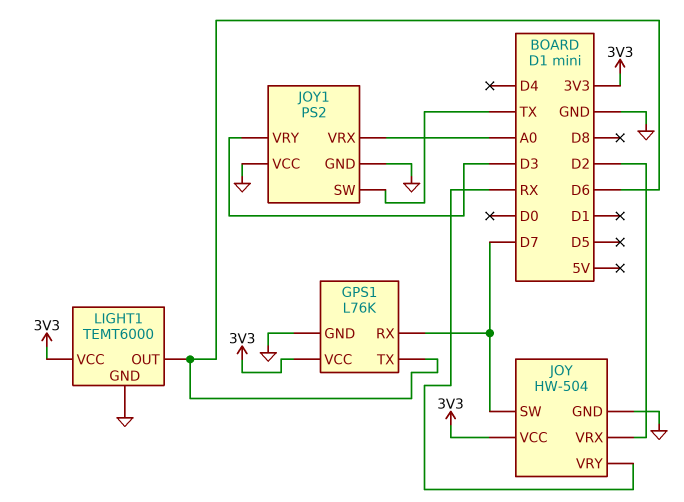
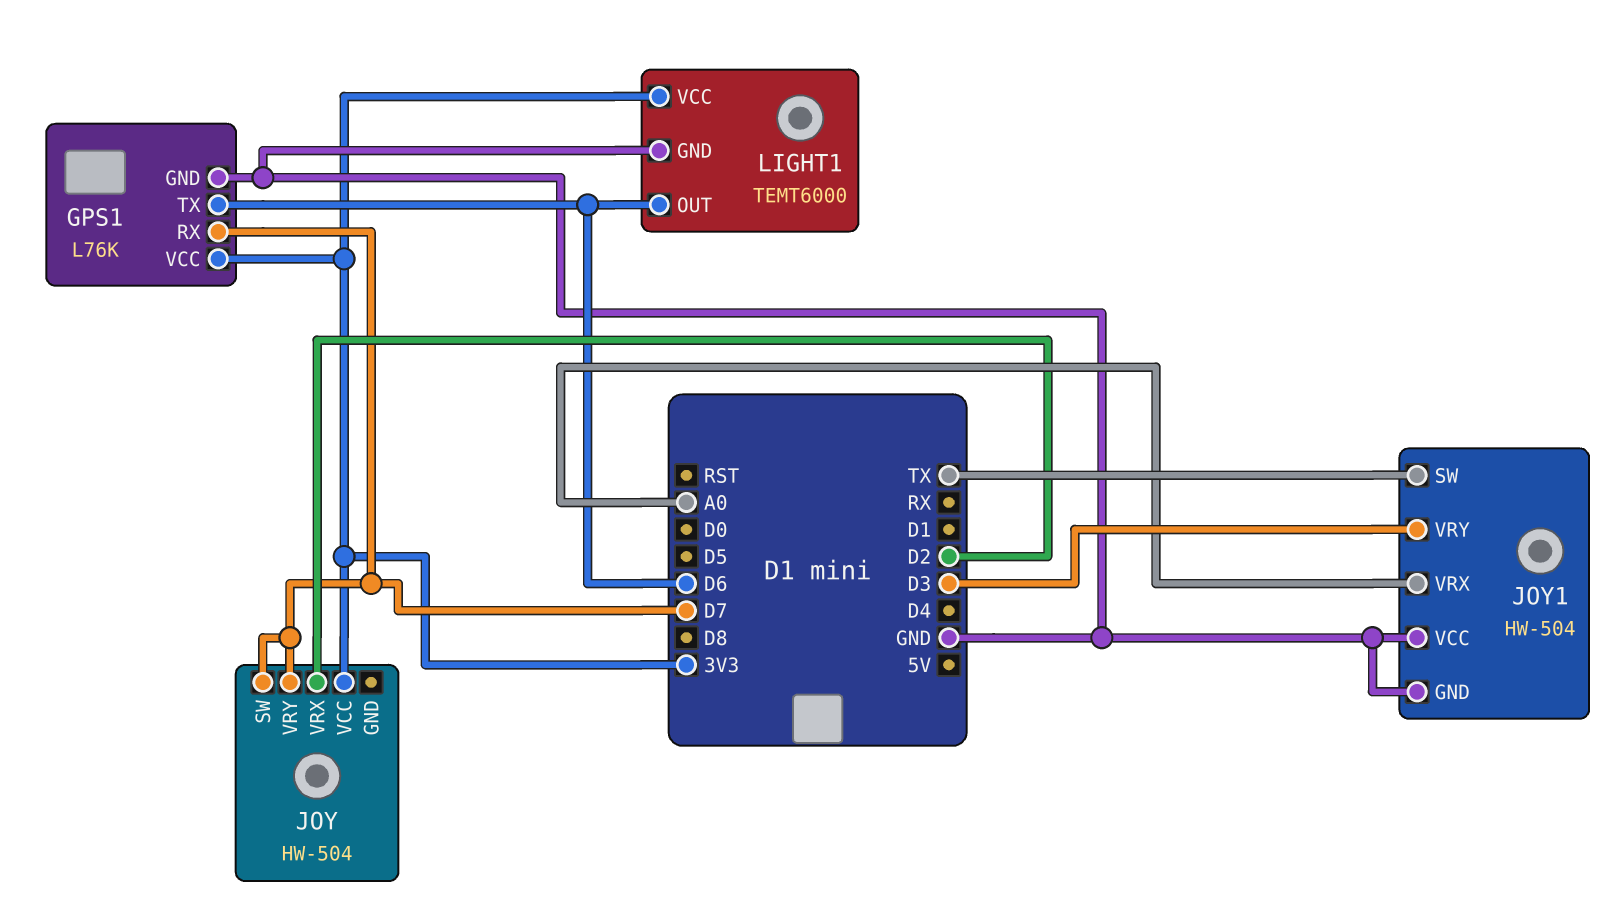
JOY pin GND: GND -> none
JOY pin VRY: RX -> D7
JOY1: PS2 -> HW-504

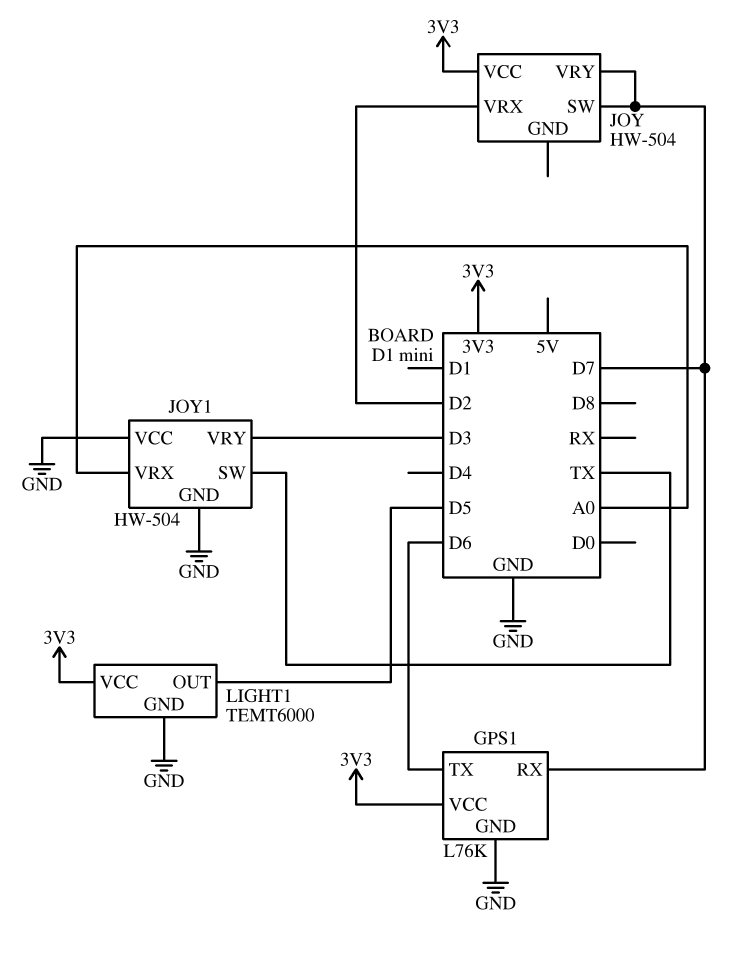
LIGHT1 pin OUT: D6 -> D5

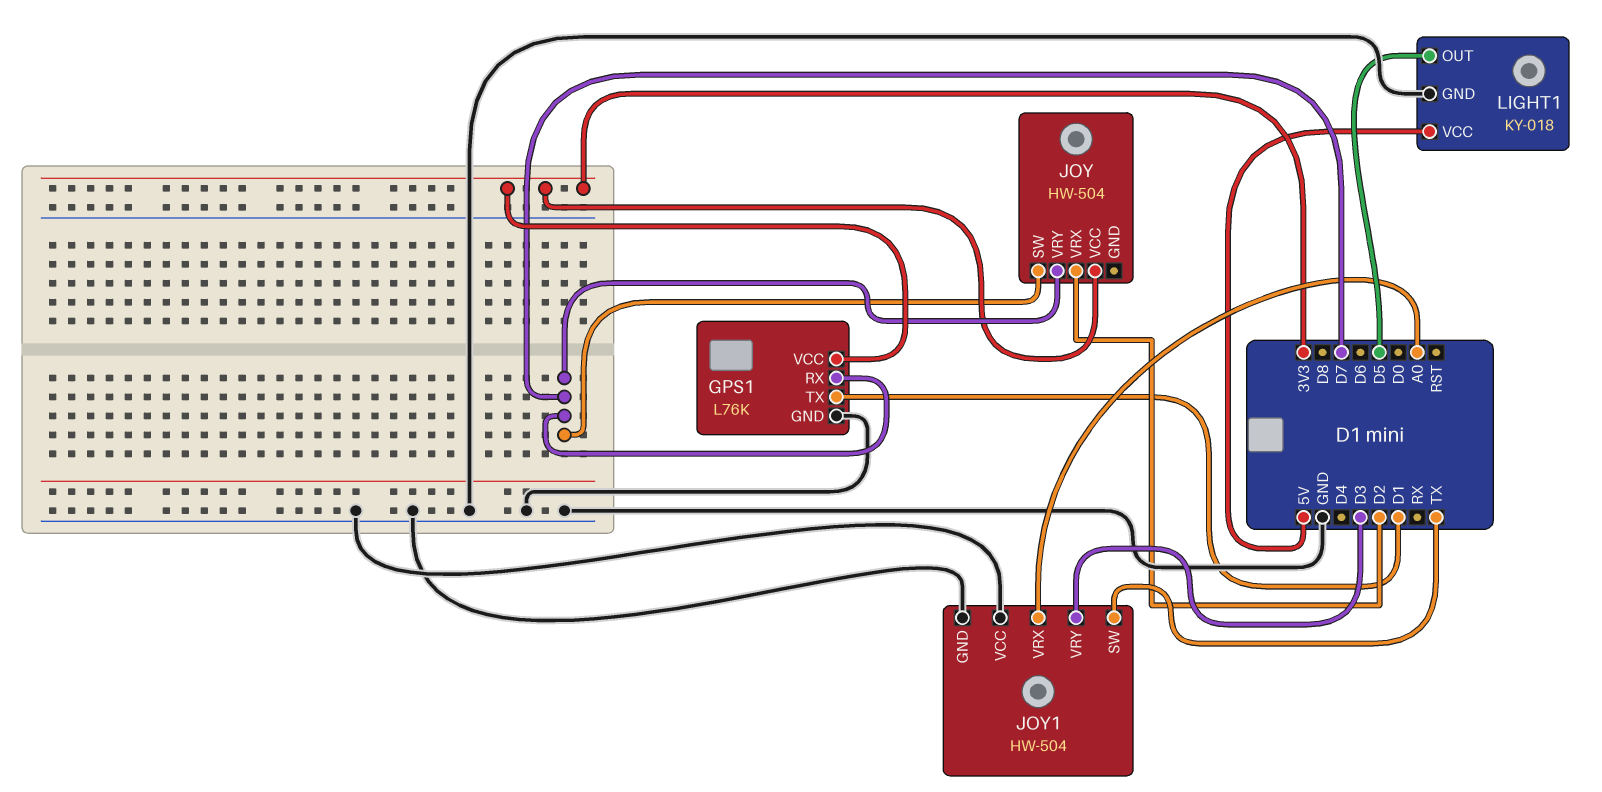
GPS1 pin TX: D6 -> D1
LIGHT1: TEMT6000 -> KY-018
LIGHT1 pin VCC: 3V3 -> 5V

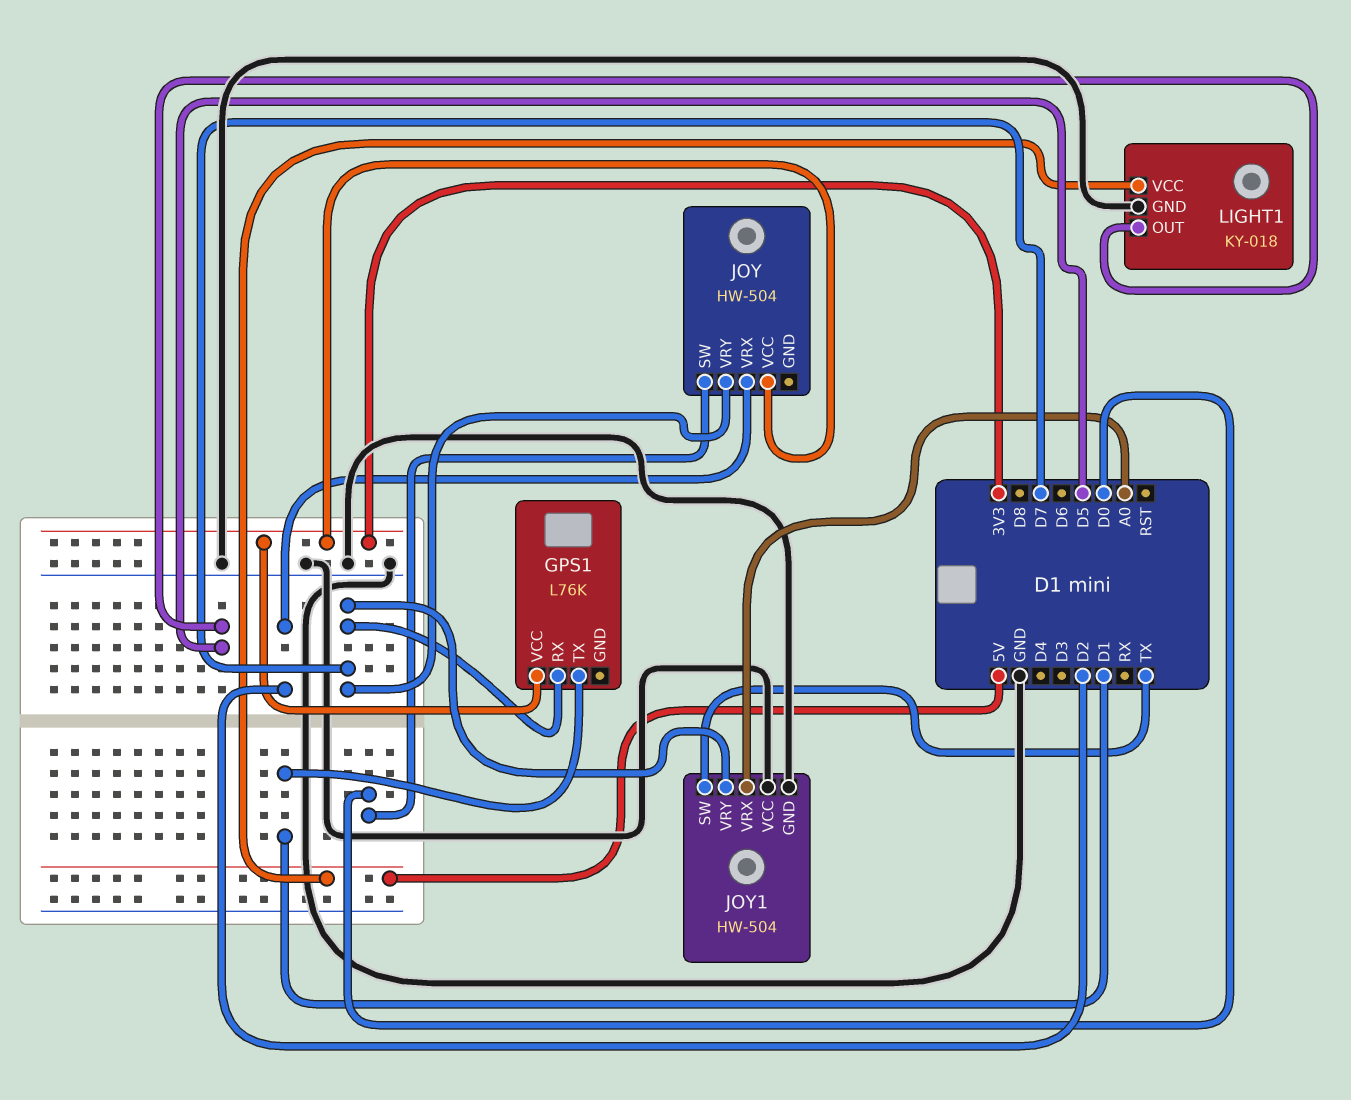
GPS1 pin GND: GND -> none
JOY pin SW: D7 -> D0
JOY1 pin VRY: D3 -> D7

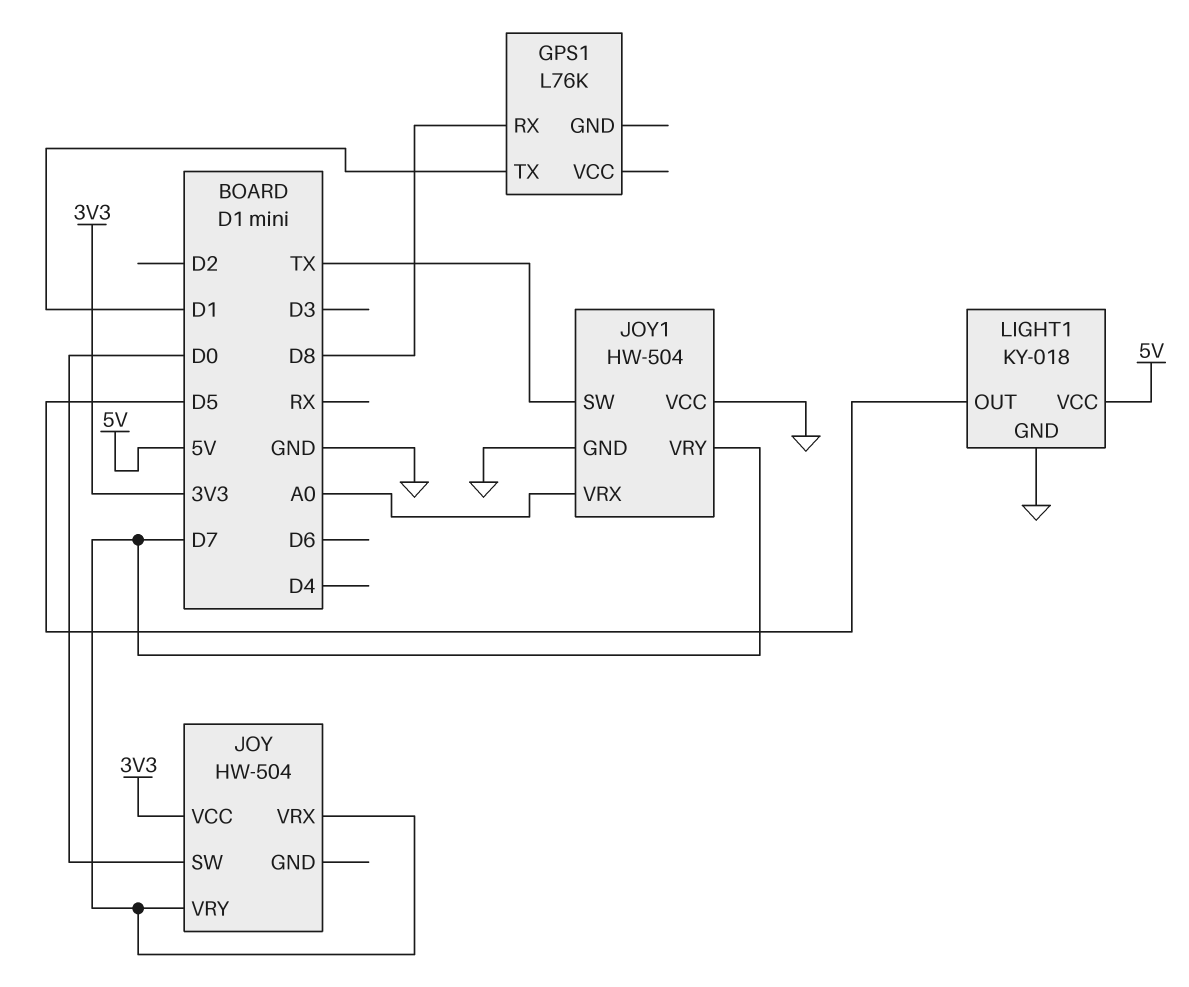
GPS1 pin RX: D7 -> D8
GPS1 pin VCC: 3V3 -> none
JOY pin VRX: D2 -> D7

